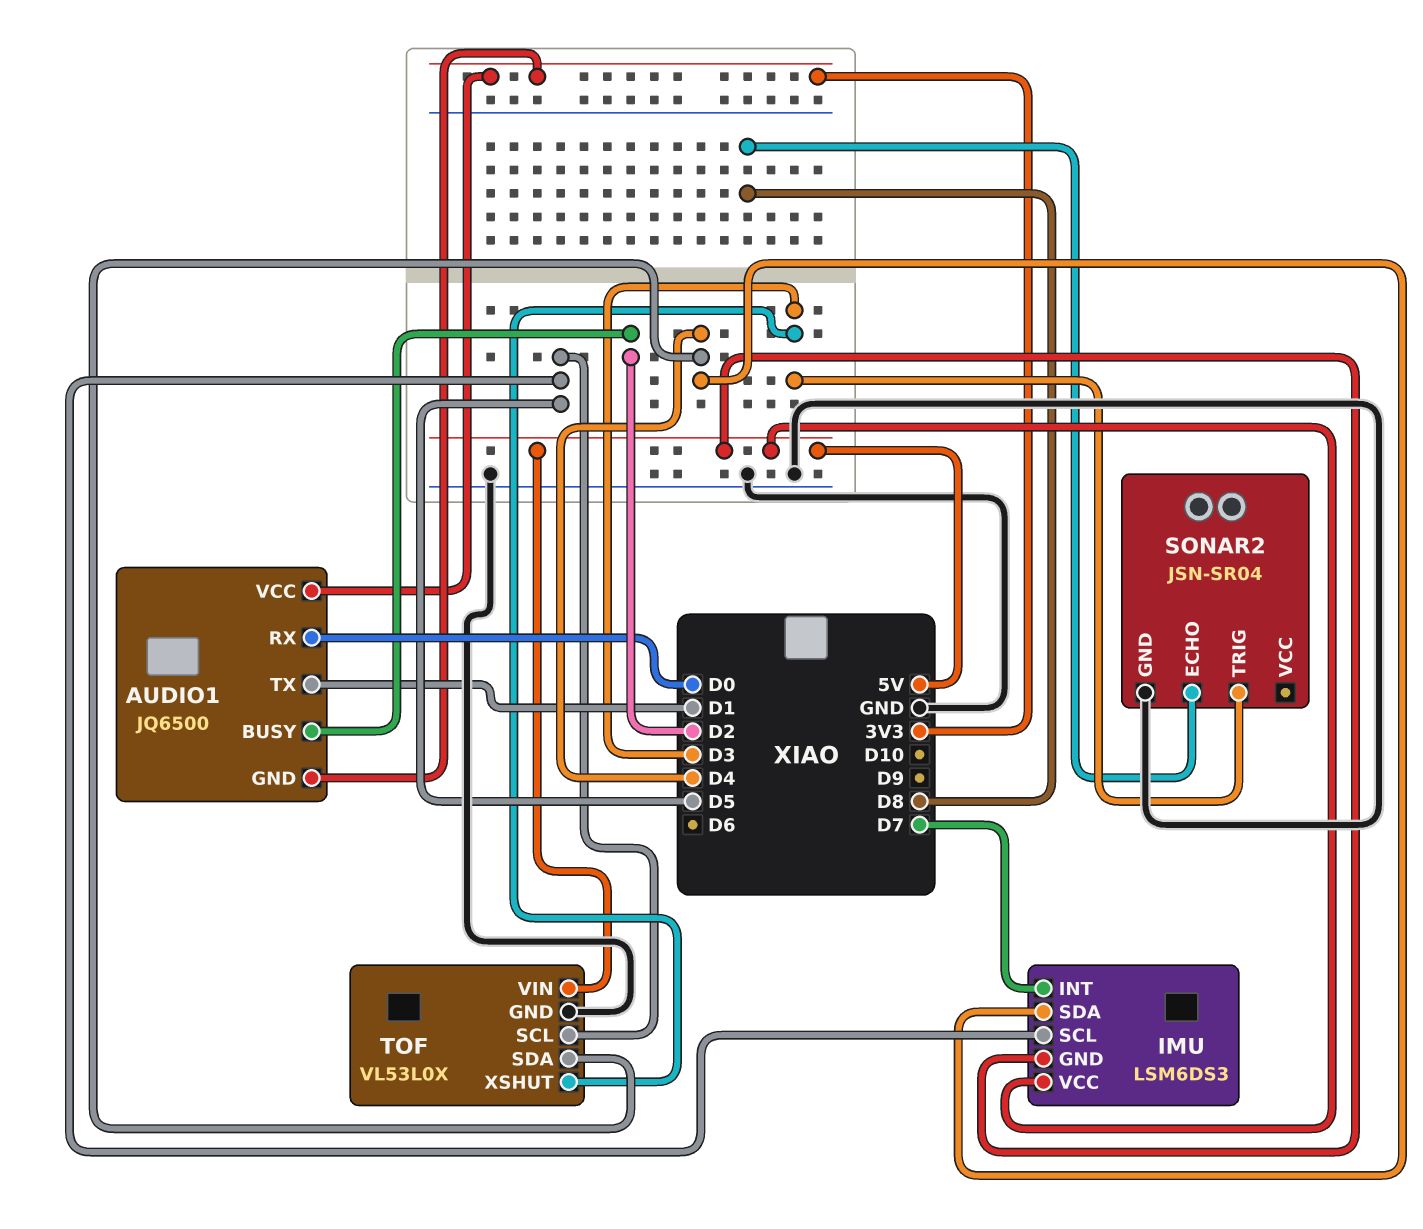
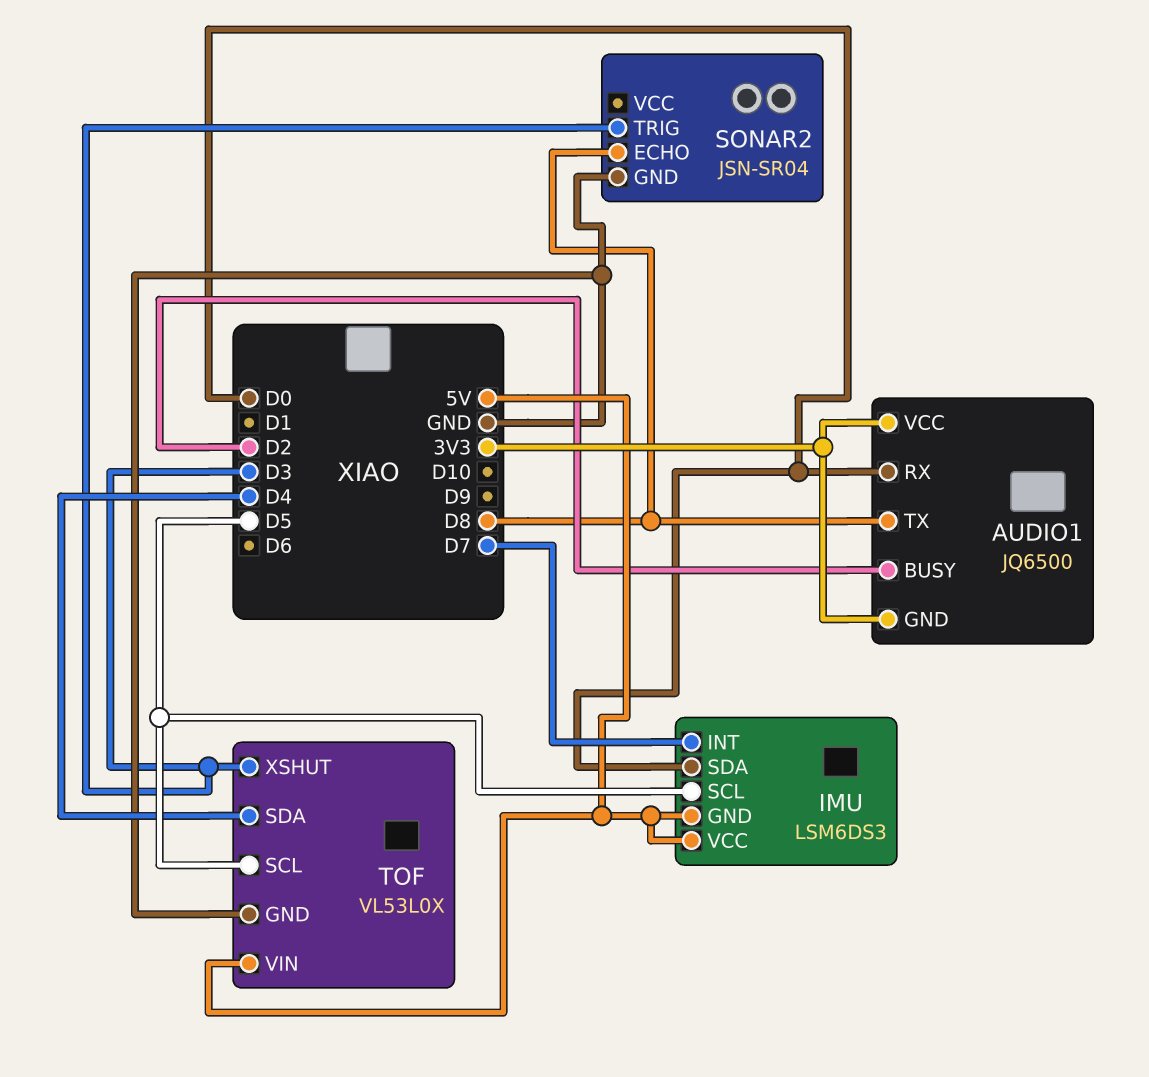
AUDIO1 pin TX: D1 -> D8
IMU pin SDA: D4 -> D0

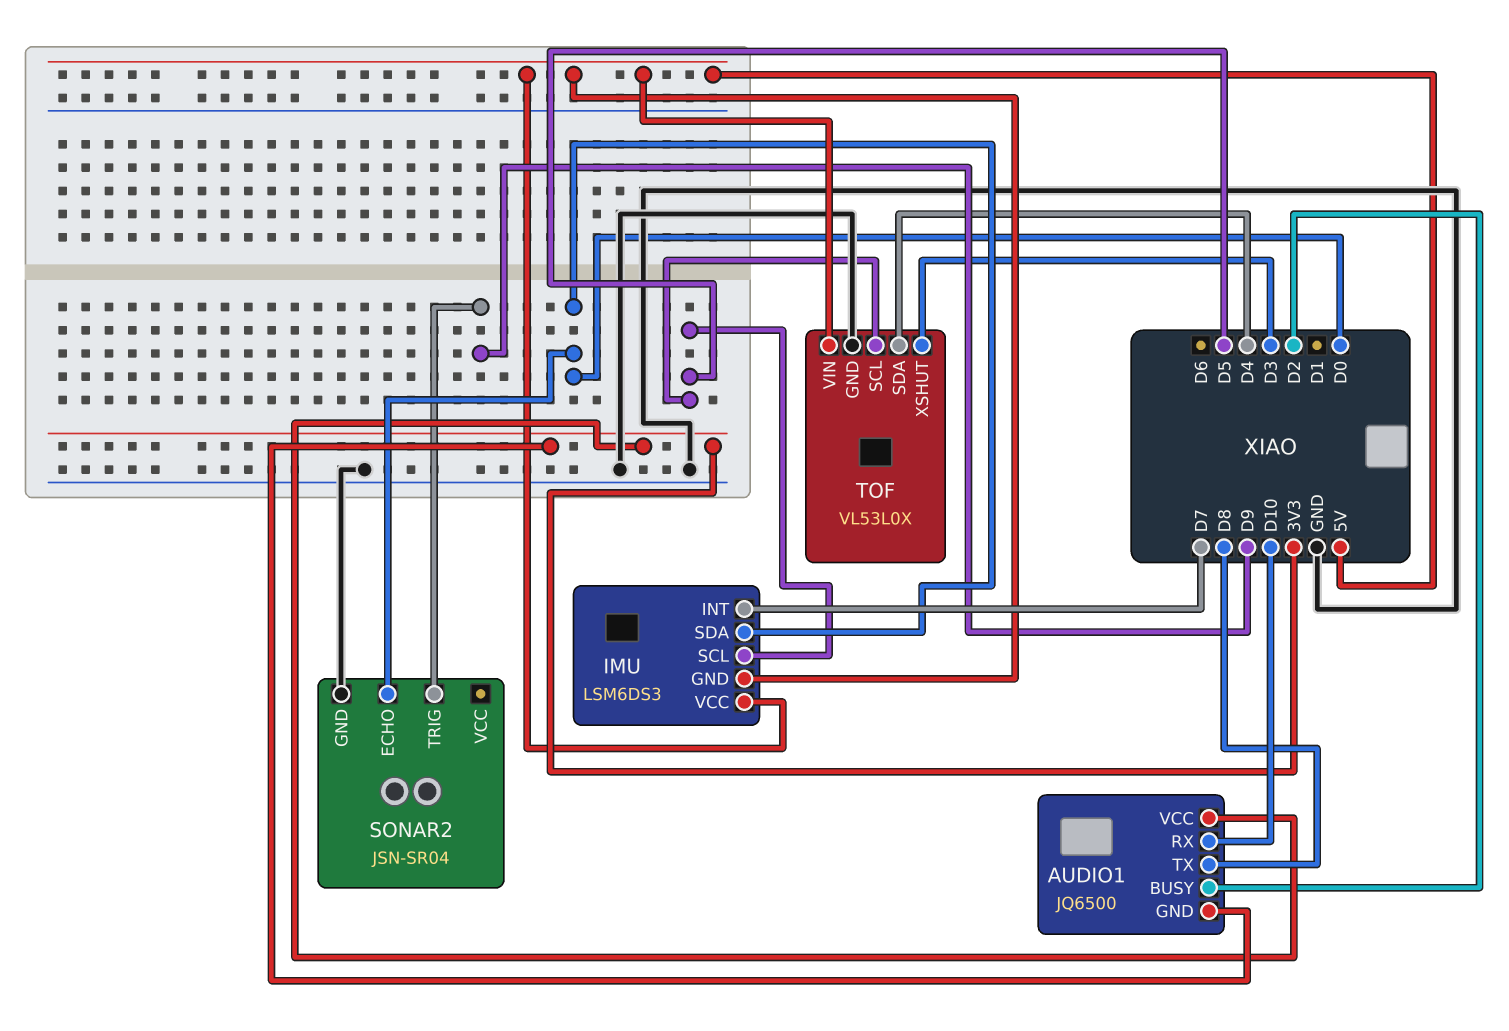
AUDIO1 pin RX: D0 -> D10
SONAR2 pin ECHO: D8 -> D0
SONAR2 pin TRIG: D3 -> D9

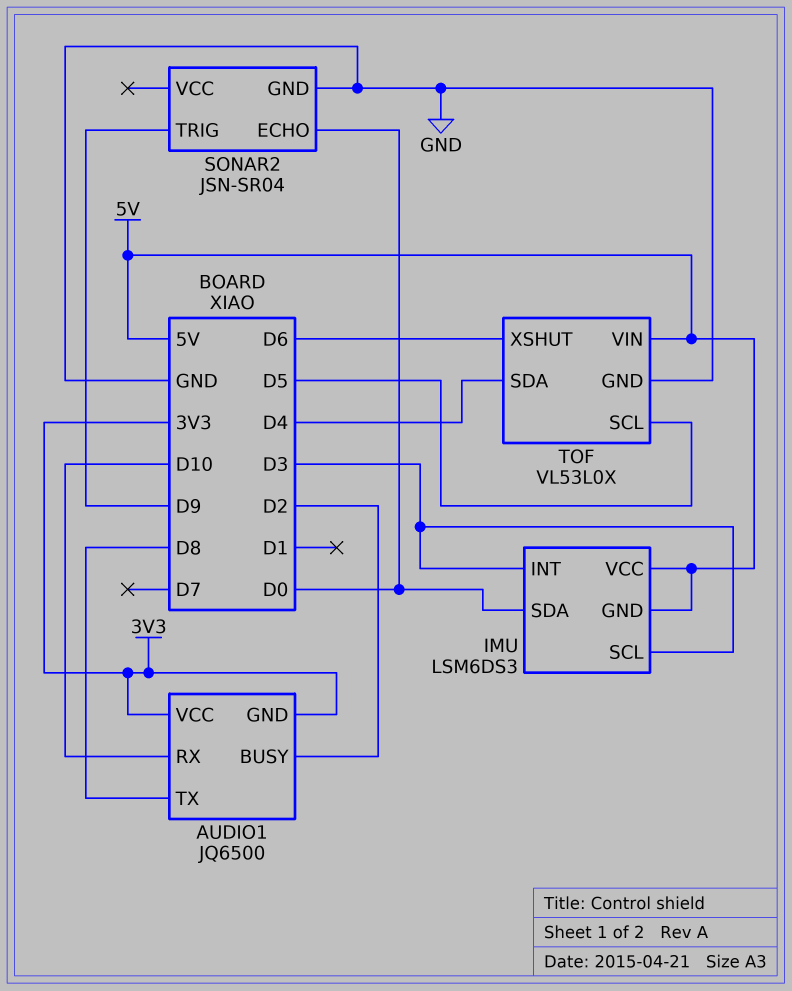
IMU pin INT: D7 -> D3
IMU pin SCL: D5 -> D3
TOF pin XSHUT: D3 -> D6

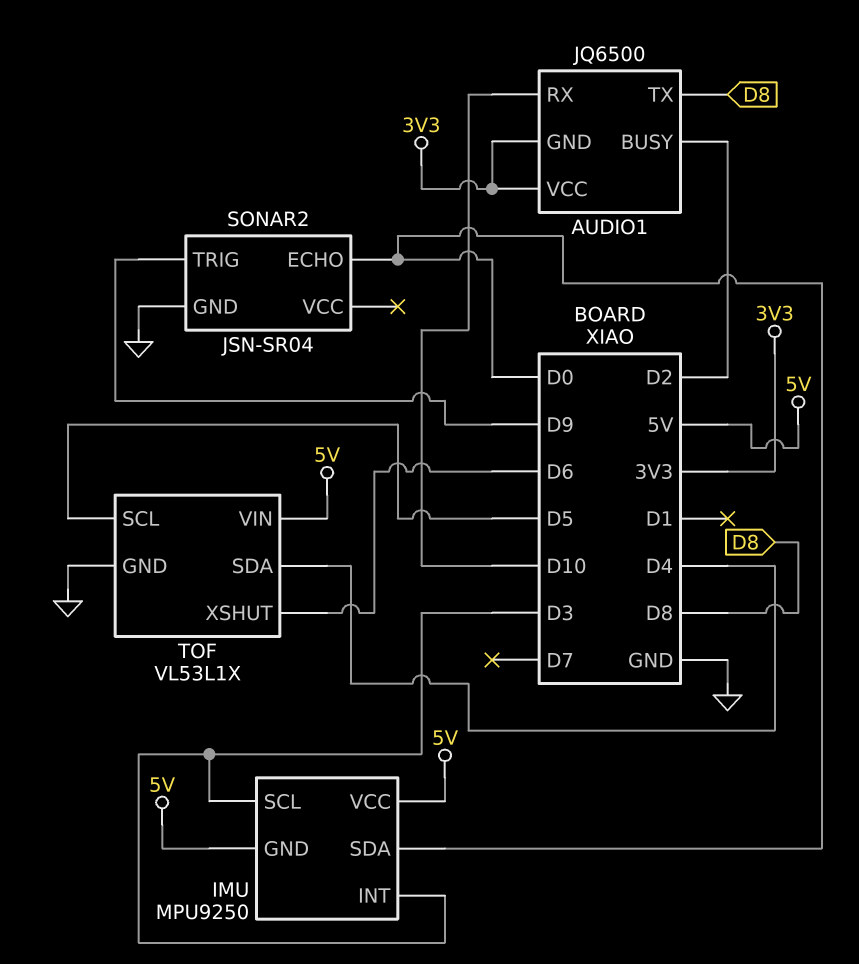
IMU: LSM6DS3 -> MPU9250
TOF: VL53L0X -> VL53L1X

